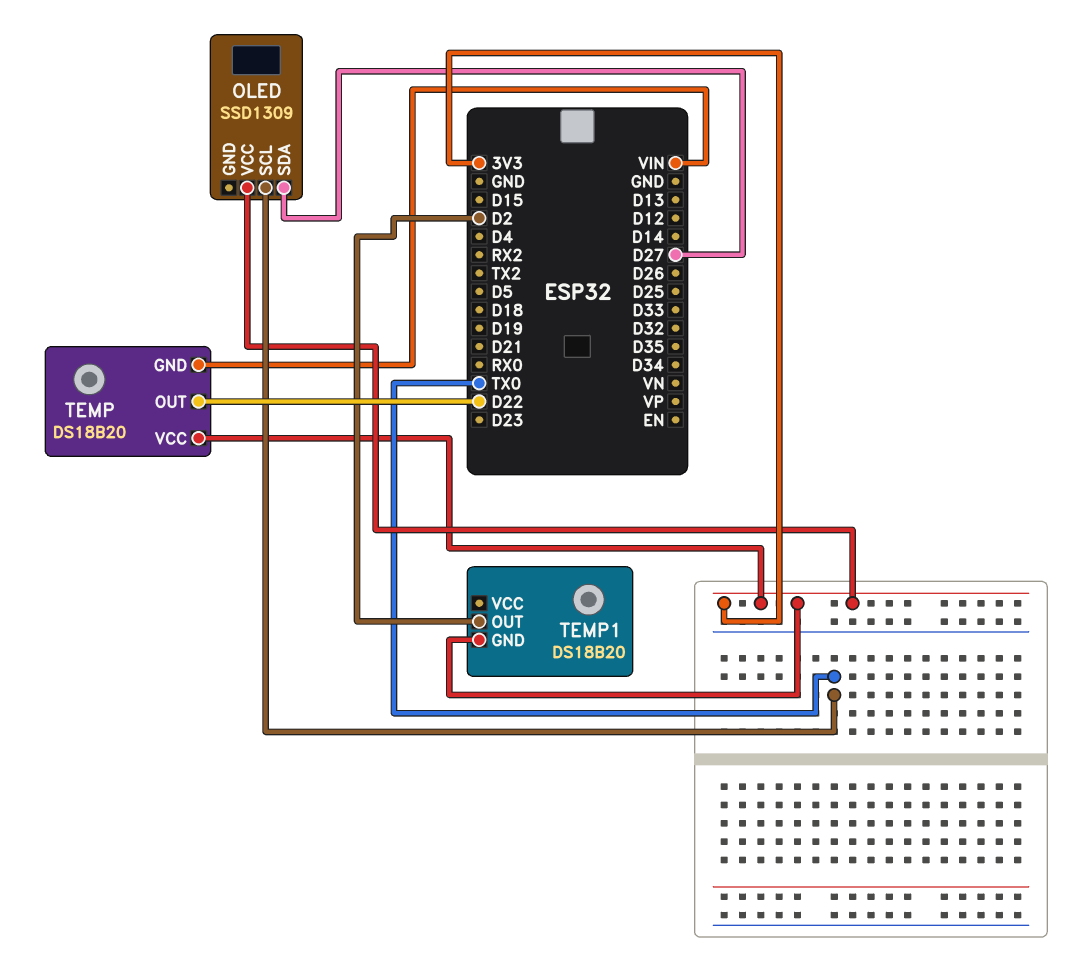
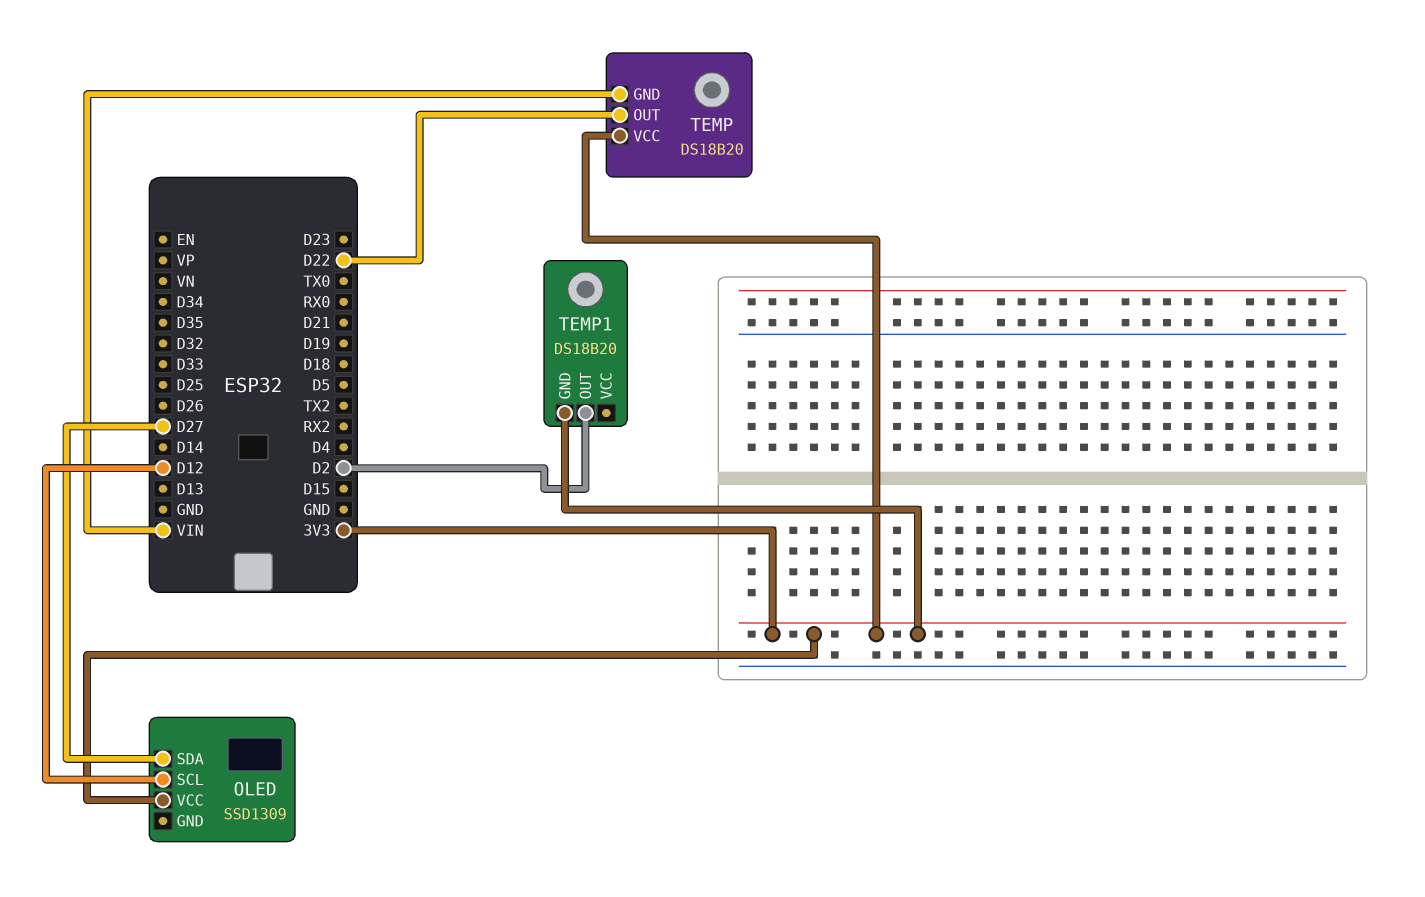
OLED pin SCL: TX0 -> D12

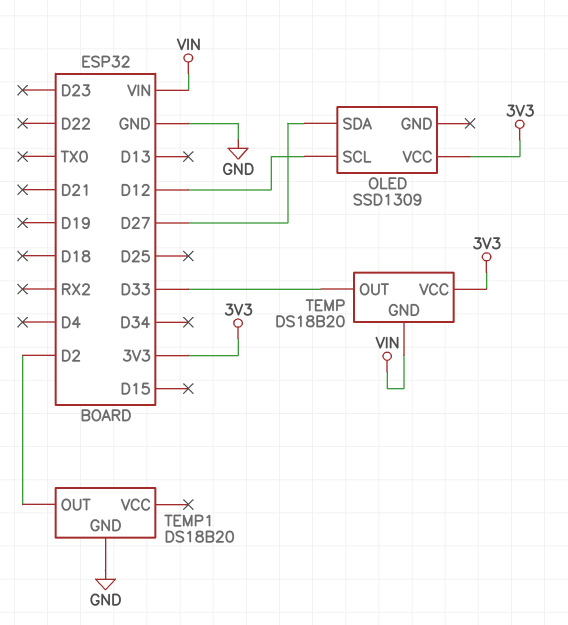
TEMP pin OUT: D22 -> D33
TEMP1 pin GND: 3V3 -> GND

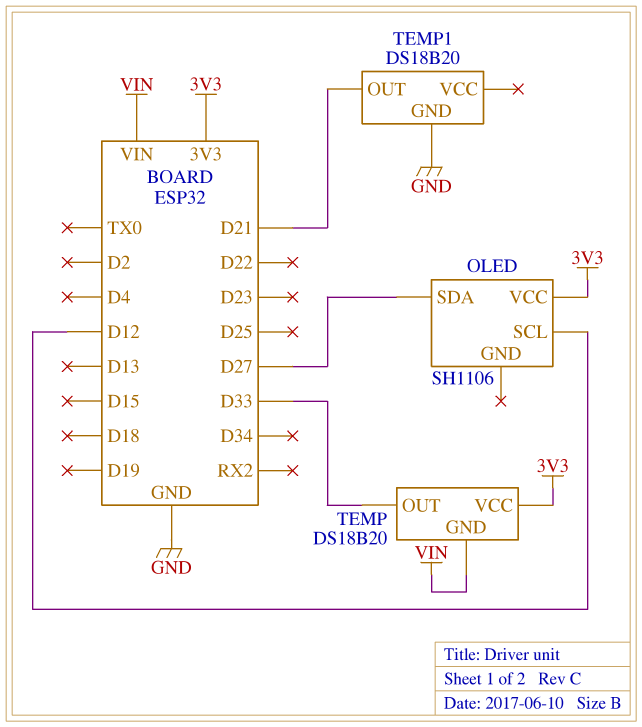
OLED: SSD1309 -> SH1106
TEMP1 pin OUT: D2 -> D21

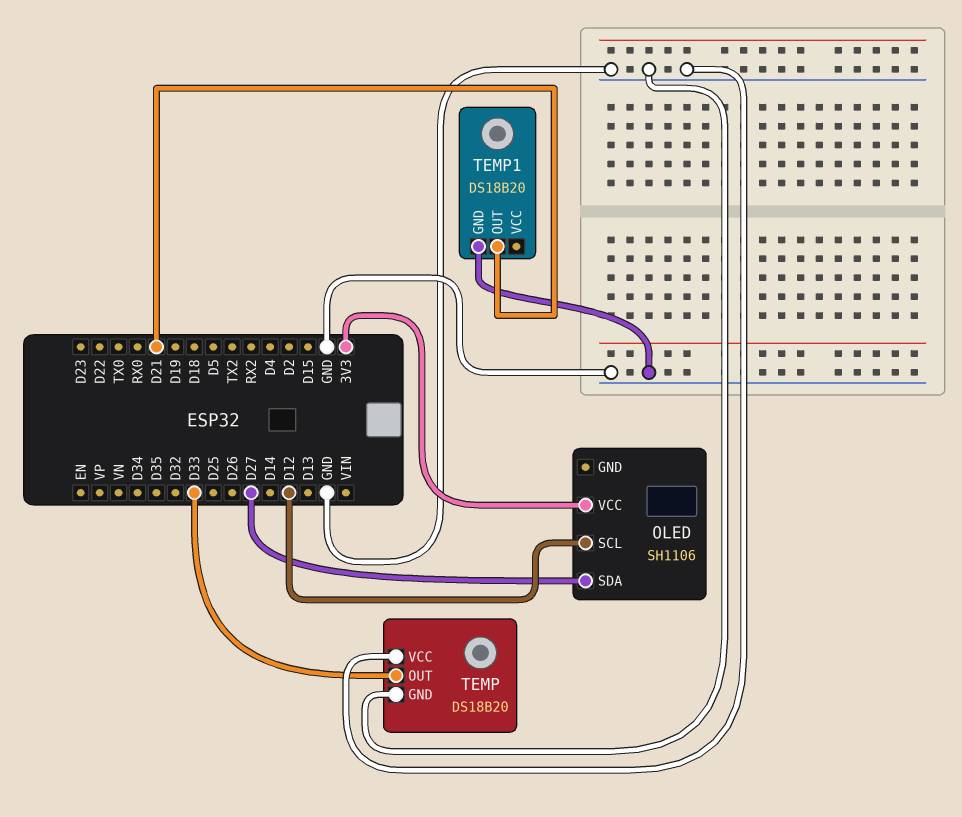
TEMP pin GND: VIN -> GND
TEMP pin VCC: 3V3 -> GND

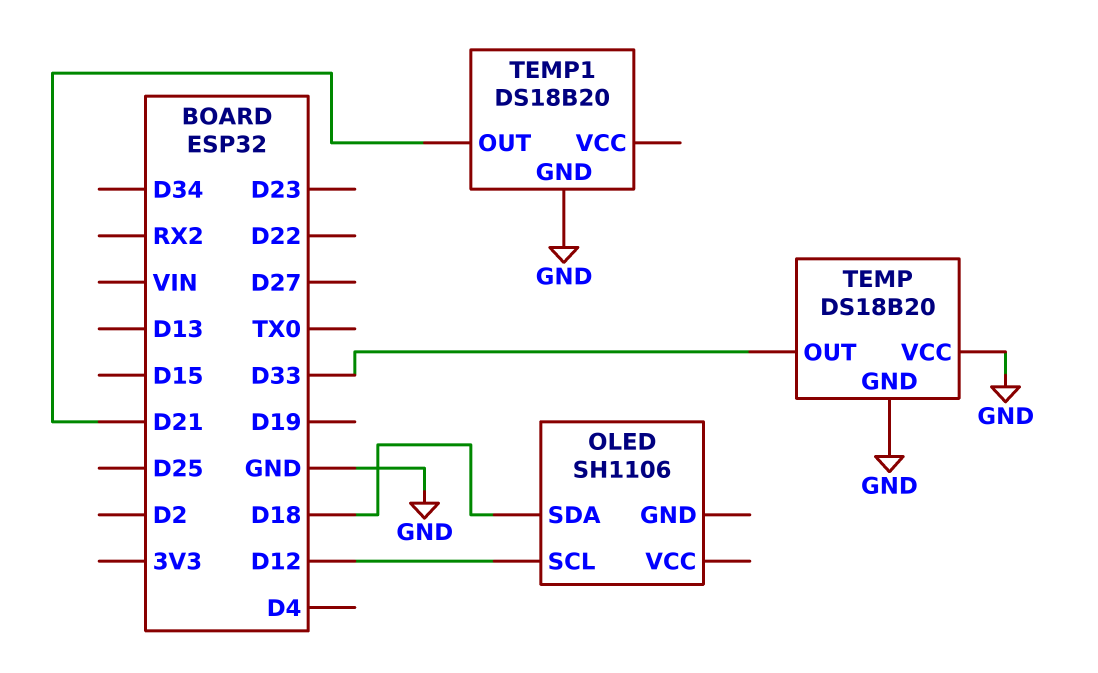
OLED pin SDA: D27 -> D18
OLED pin VCC: 3V3 -> none

